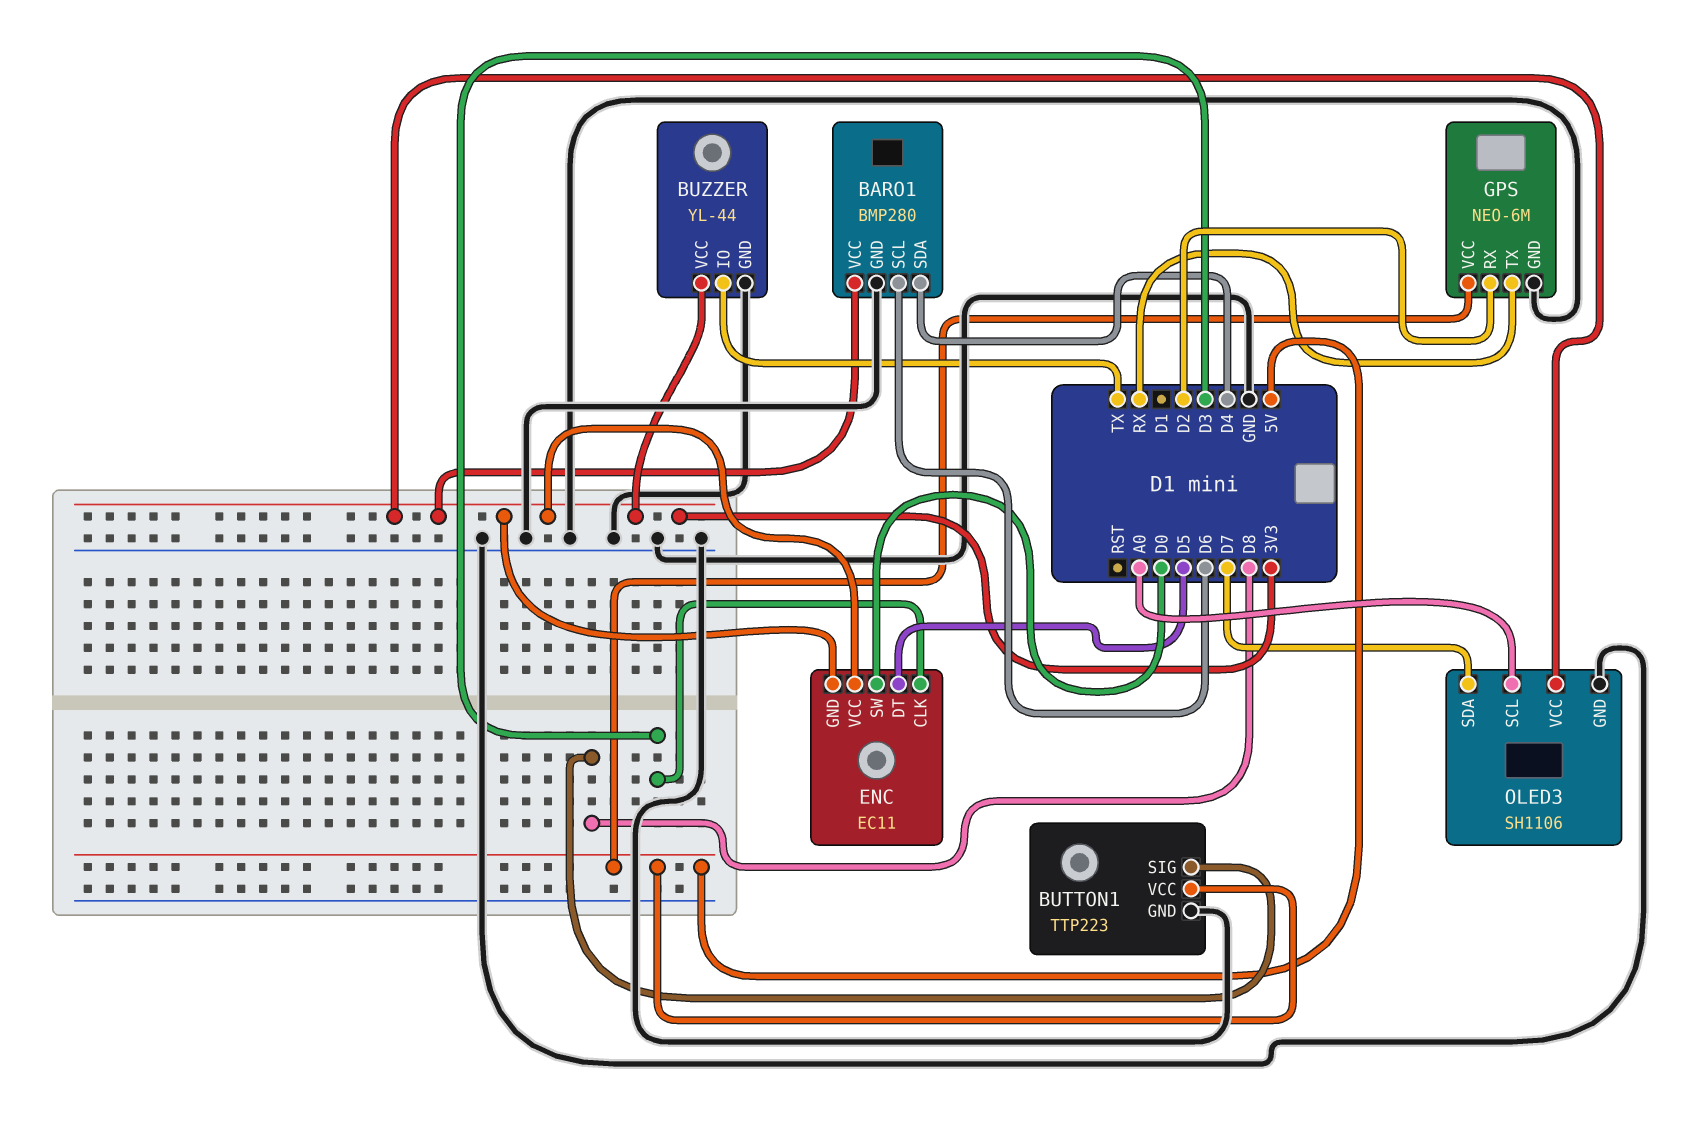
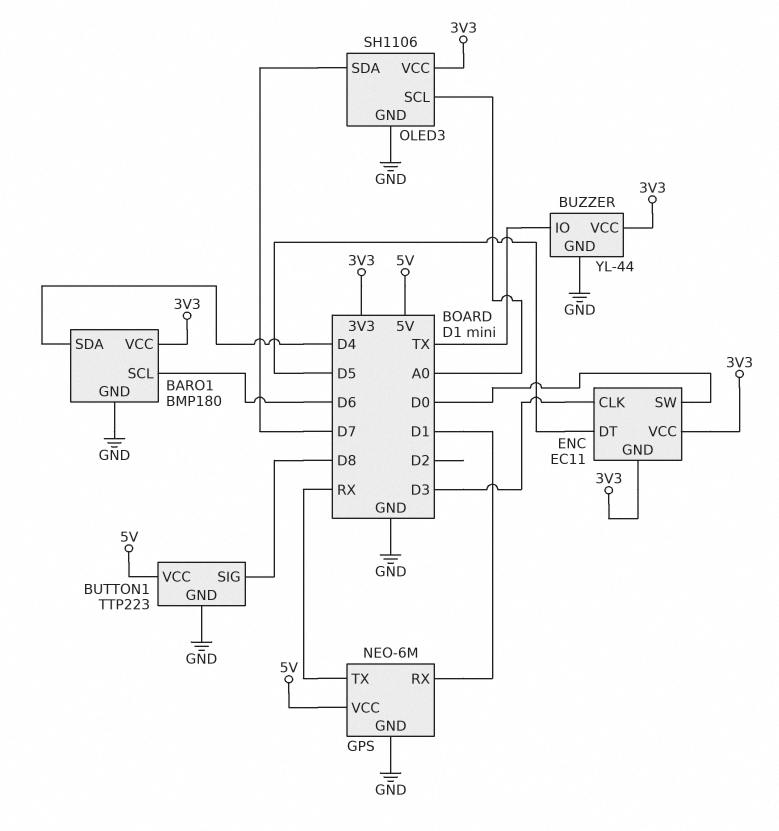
BARO1: BMP280 -> BMP180
GPS pin RX: D2 -> D1

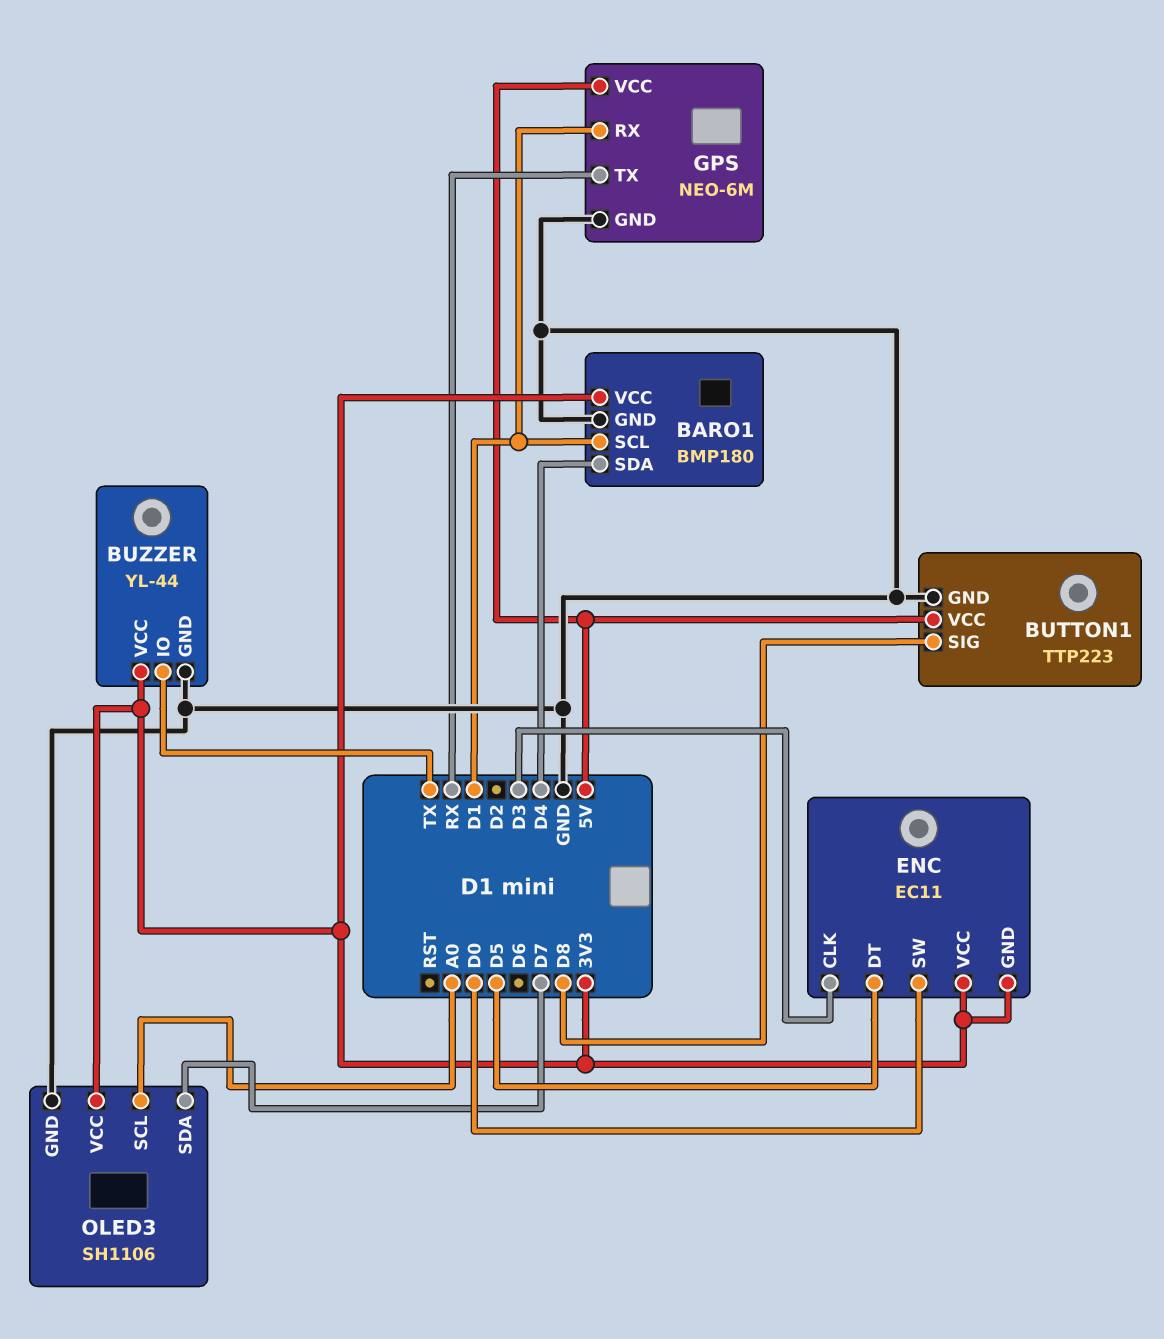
BARO1 pin SCL: D6 -> D1

